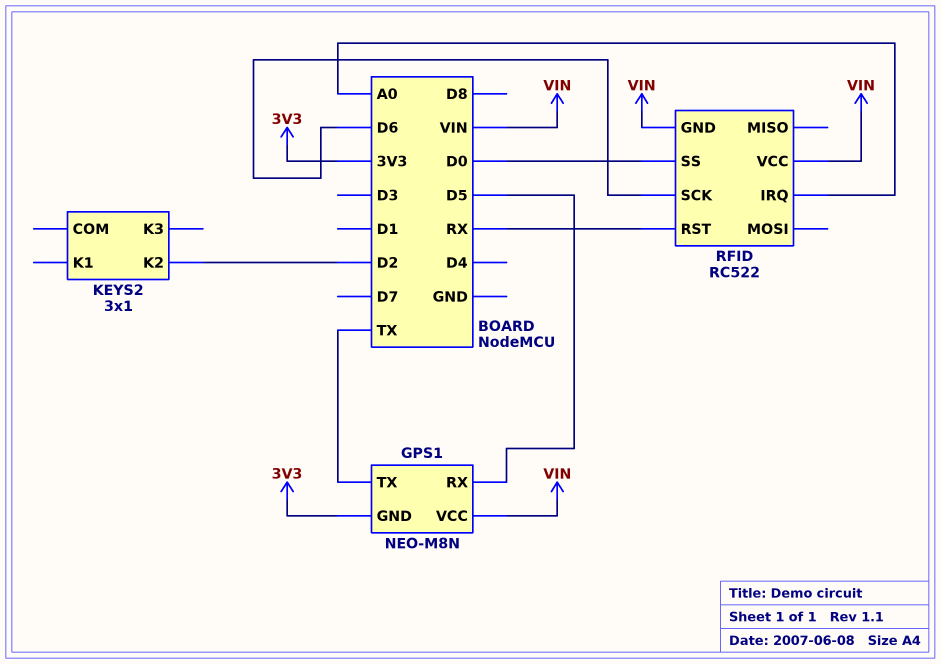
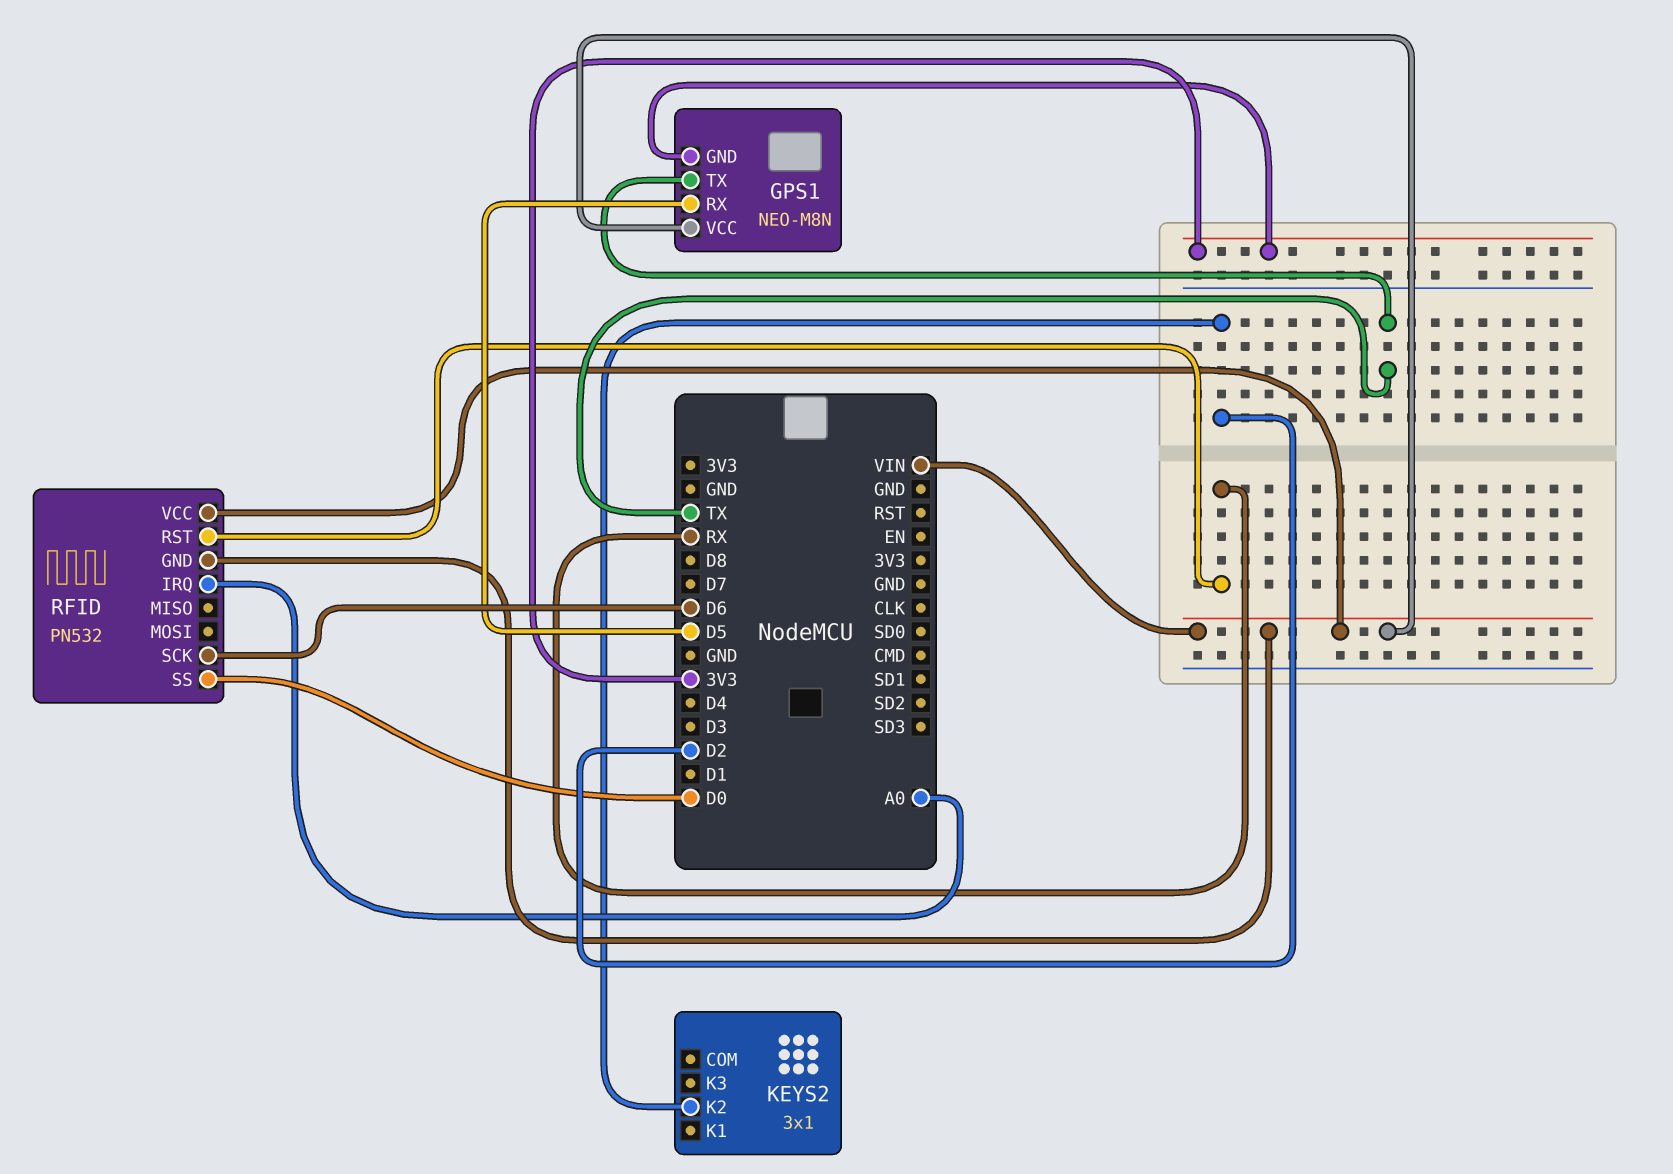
RFID: RC522 -> PN532

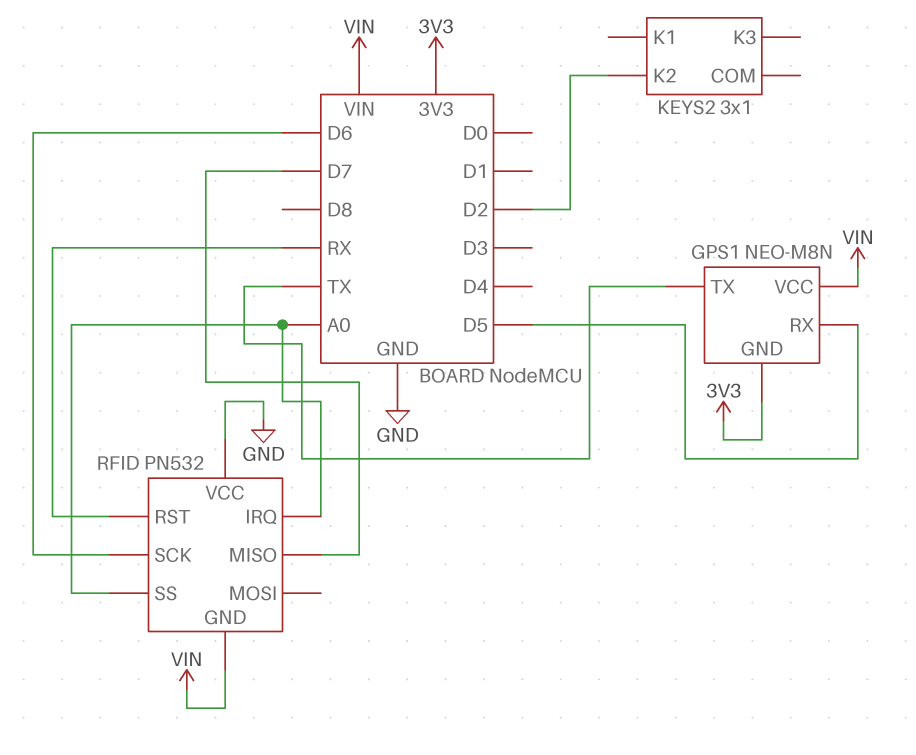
RFID pin MISO: none -> D7
RFID pin SS: D0 -> A0
RFID pin VCC: VIN -> GND

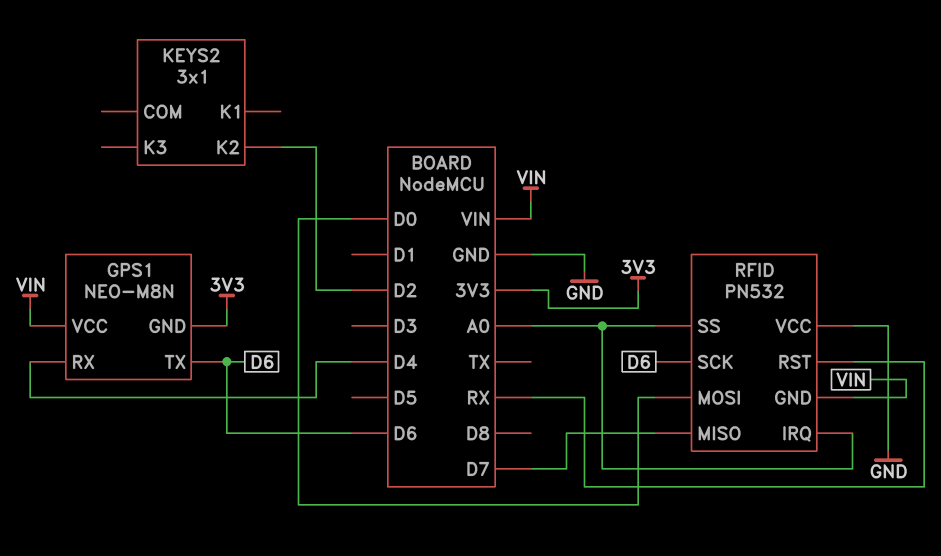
GPS1 pin RX: D5 -> D4
GPS1 pin TX: TX -> D6
RFID pin MOSI: none -> D0

